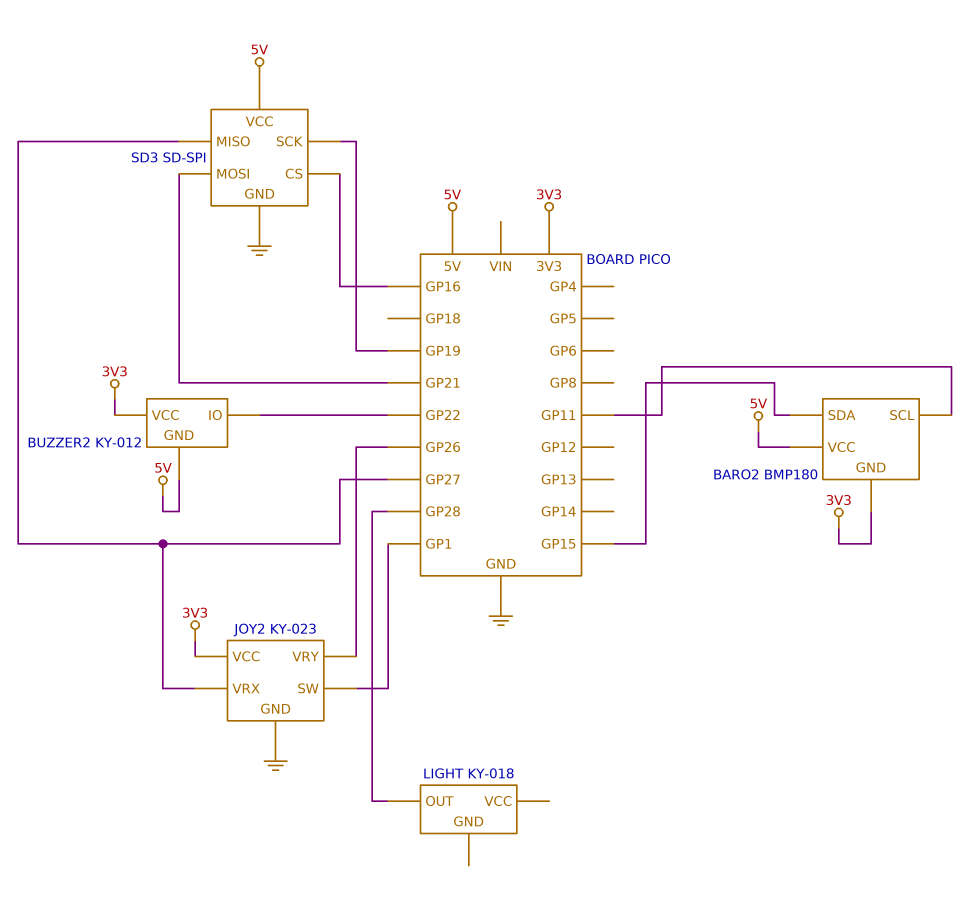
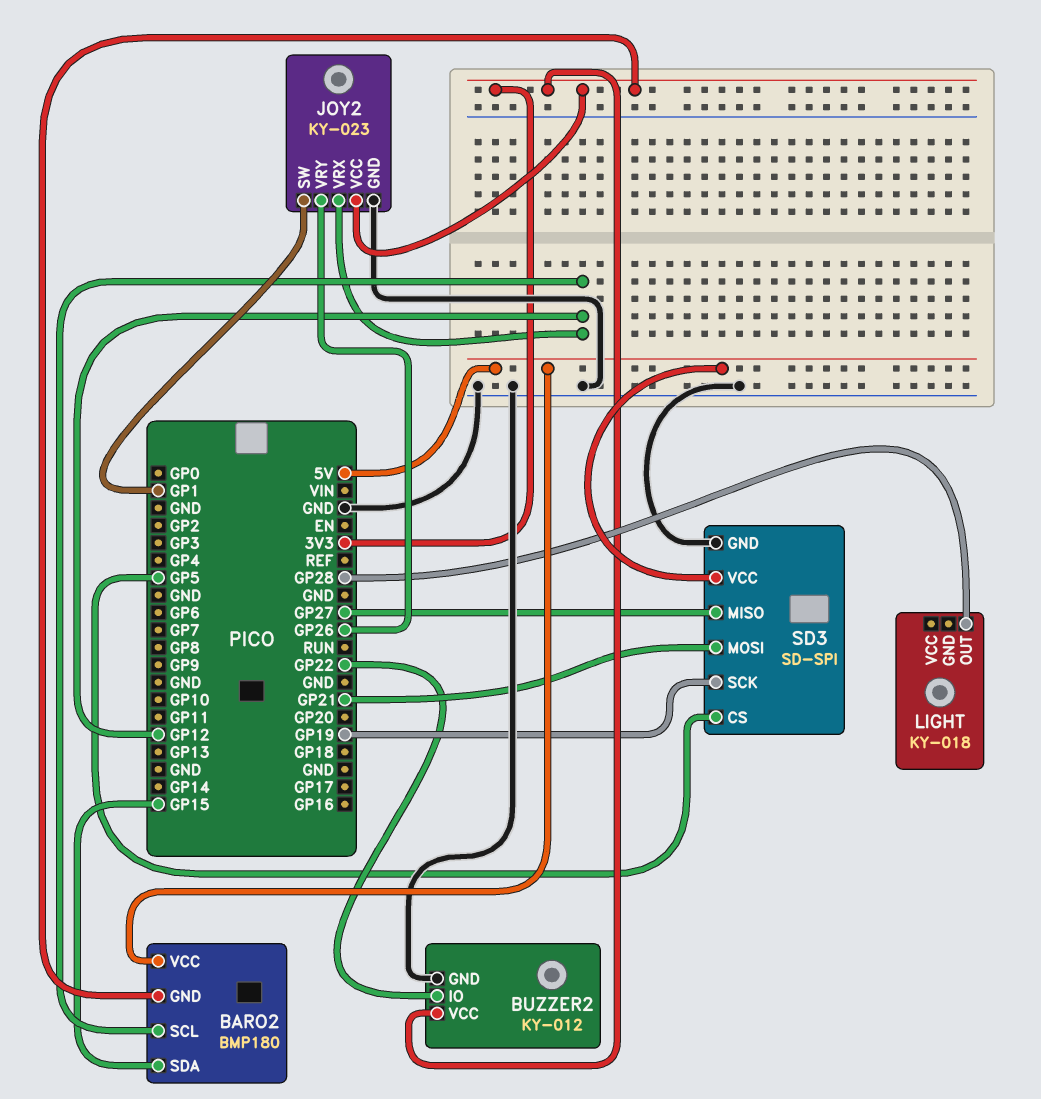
BARO2 pin SCL: GP11 -> GP12
BUZZER2 pin GND: 5V -> GND
JOY2 pin VRX: GP27 -> GP12
SD3 pin CS: GP16 -> GP5

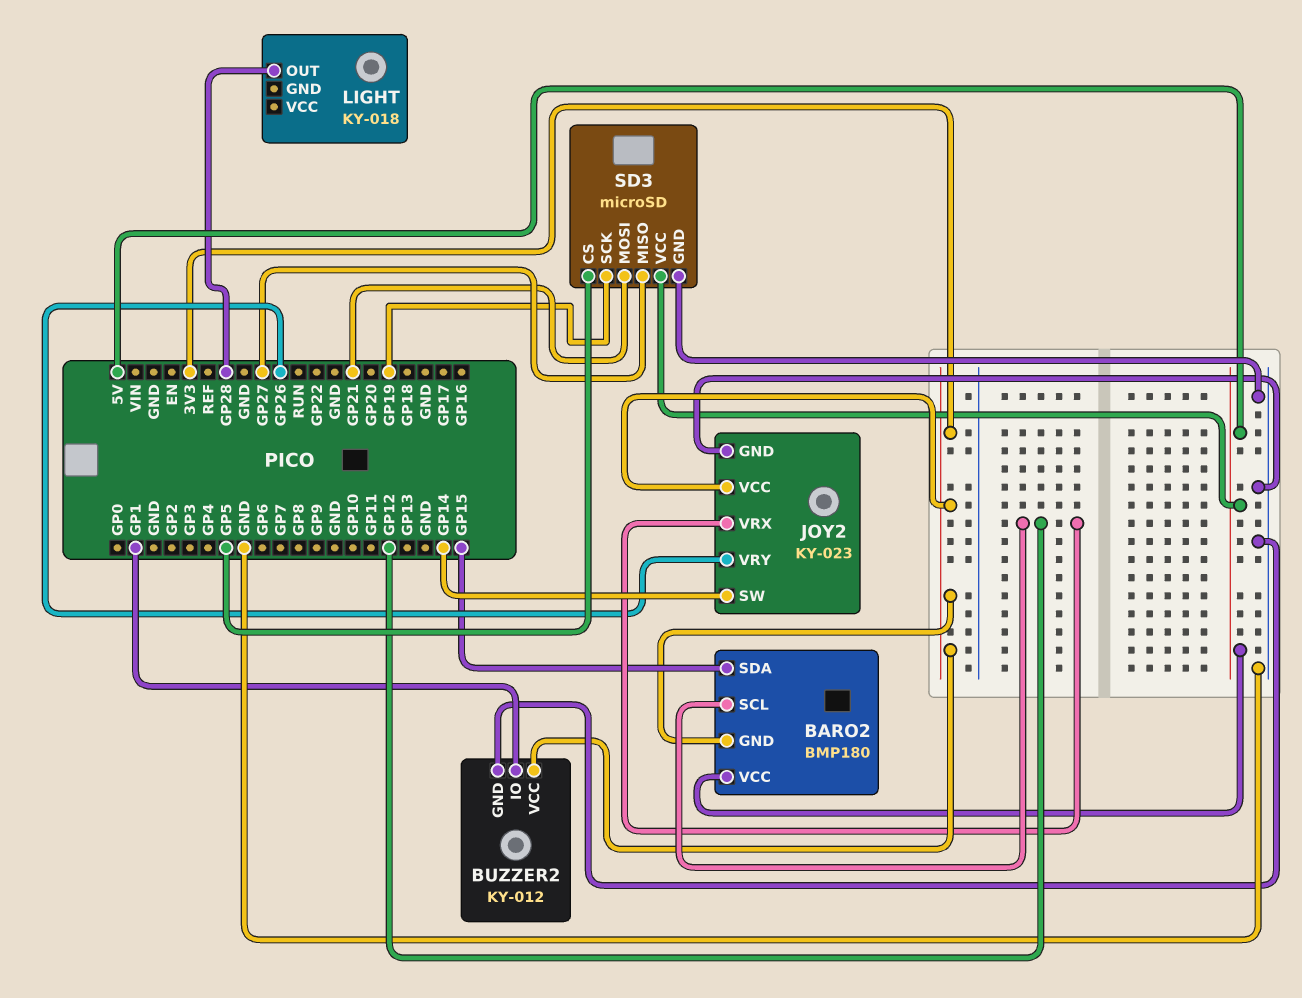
BUZZER2 pin IO: GP22 -> GP1
JOY2 pin SW: GP1 -> GP14
SD3: SD-SPI -> microSD

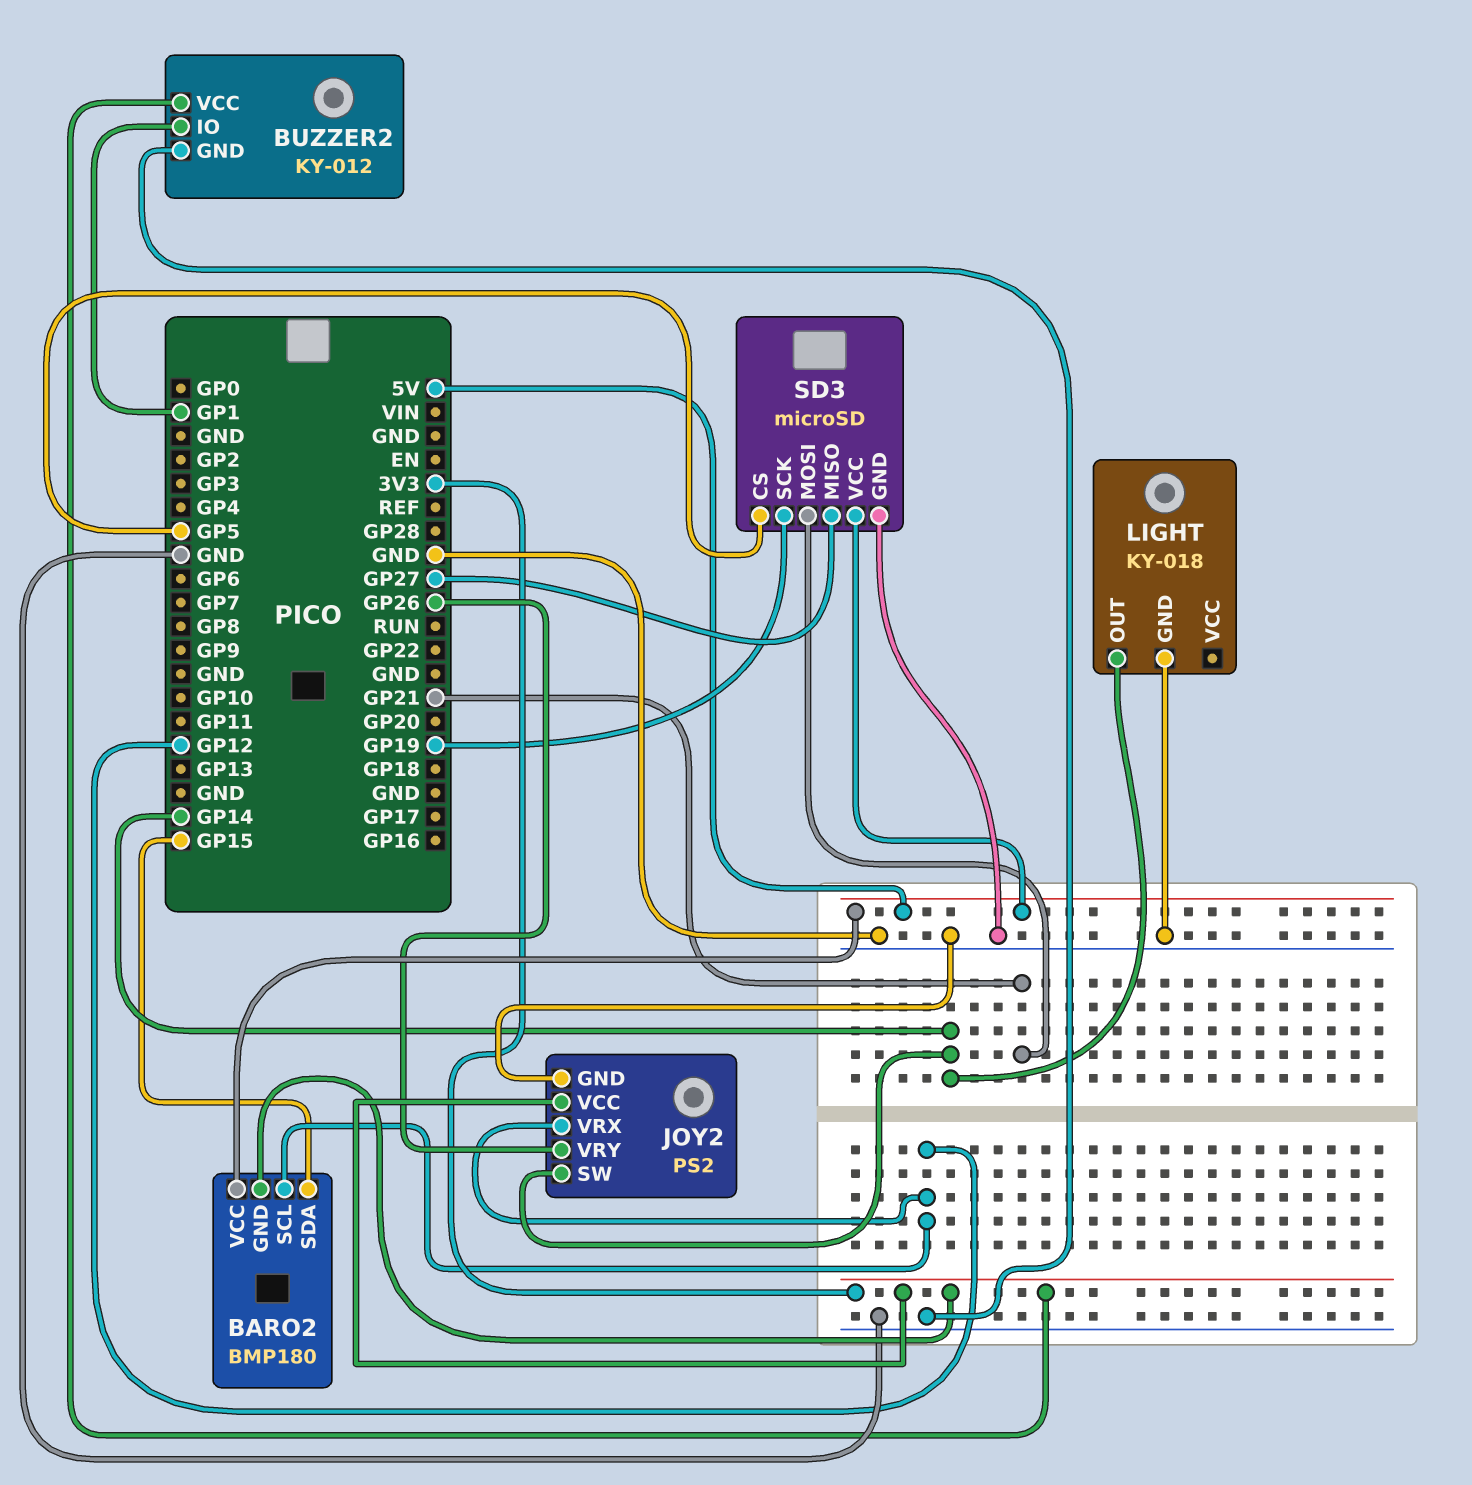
JOY2: KY-023 -> PS2
LIGHT pin GND: none -> GND
LIGHT pin OUT: GP28 -> GP14

